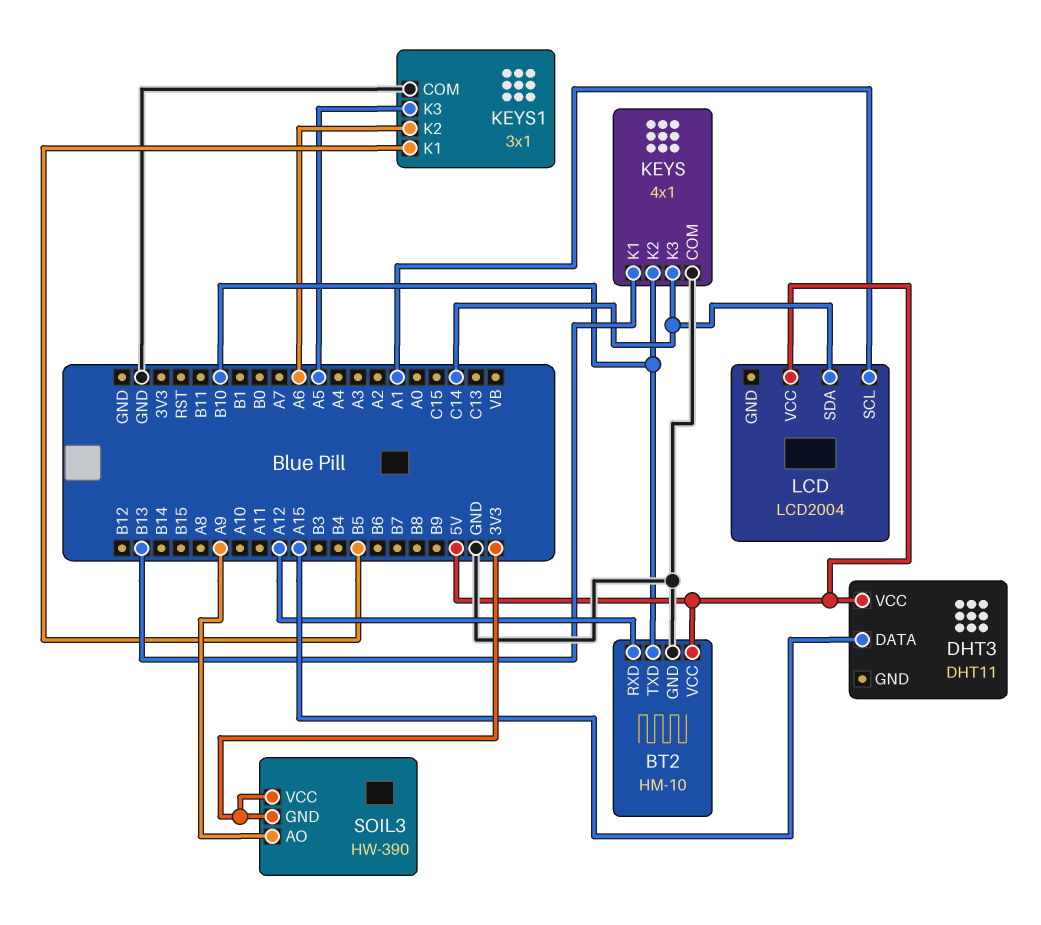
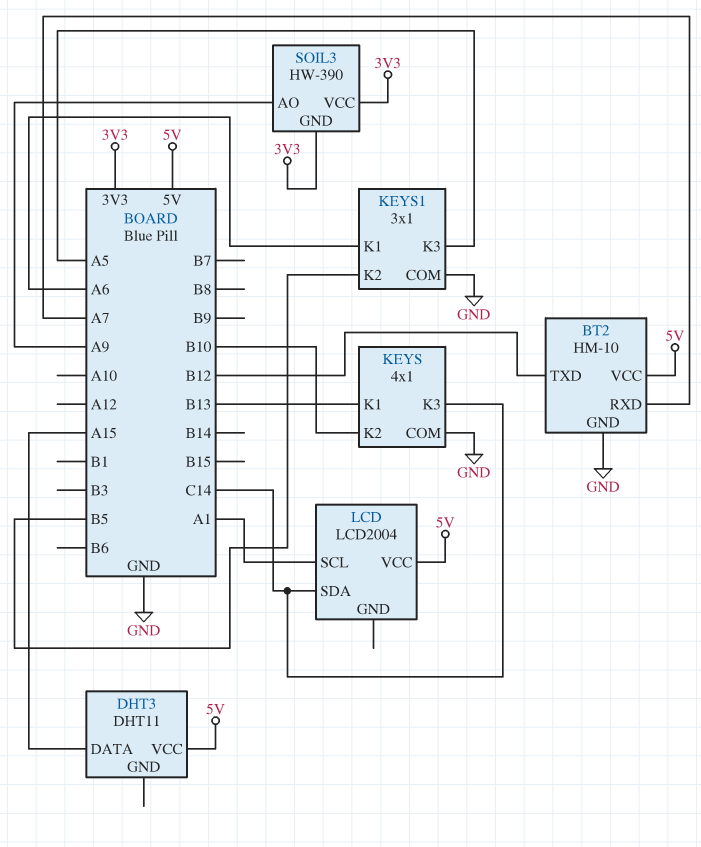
BT2 pin RXD: A12 -> A7
BT2 pin TXD: B10 -> B12
KEYS1 pin K1: B5 -> A6
KEYS1 pin K2: A6 -> B5

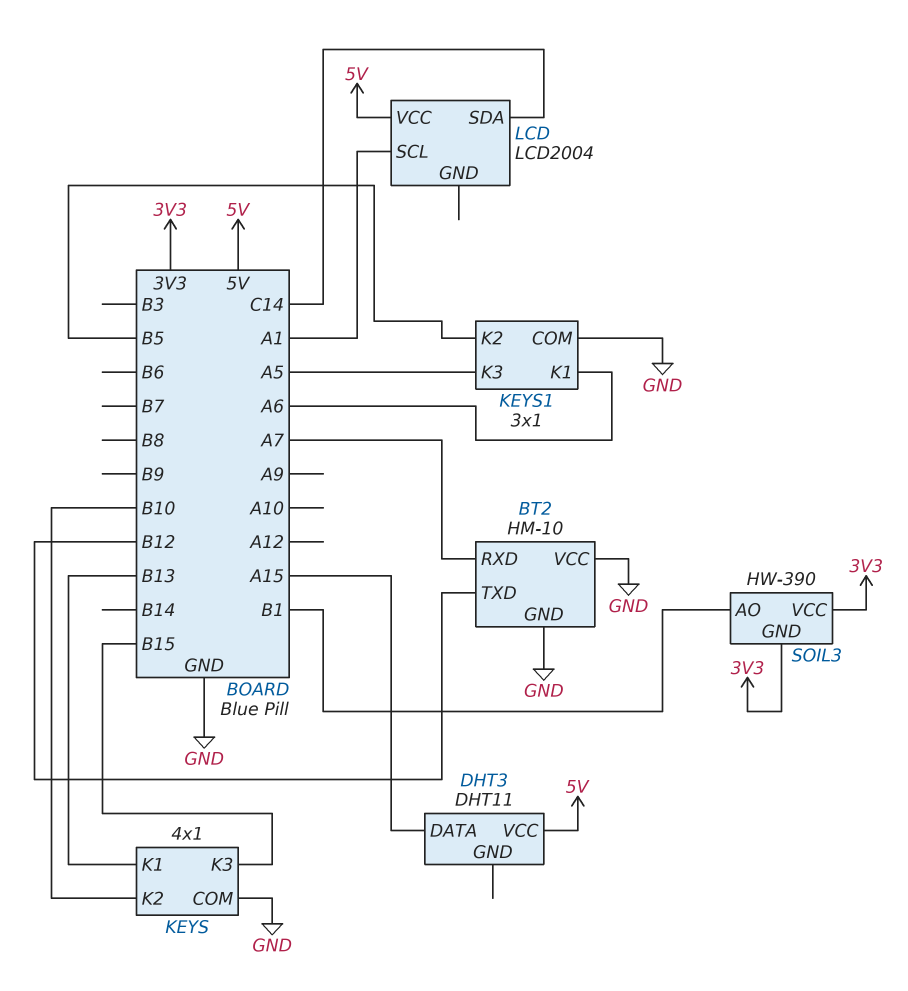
BT2 pin VCC: 5V -> GND
KEYS pin K3: C14 -> B15
SOIL3 pin AO: A9 -> B1

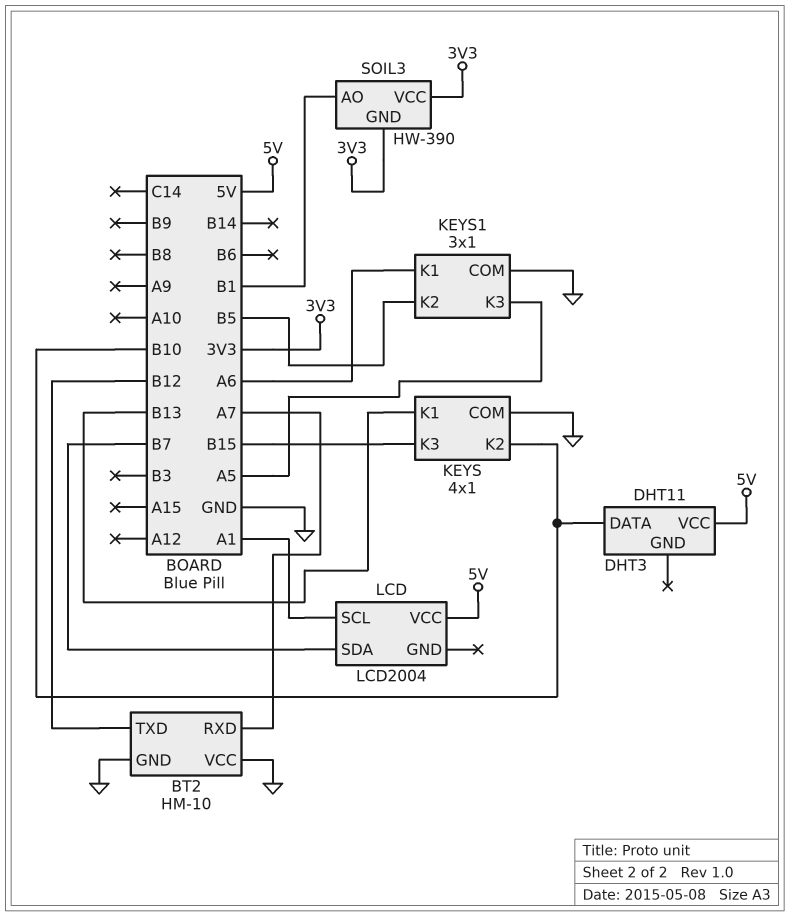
DHT3 pin DATA: A15 -> B10
LCD pin SDA: C14 -> B7

